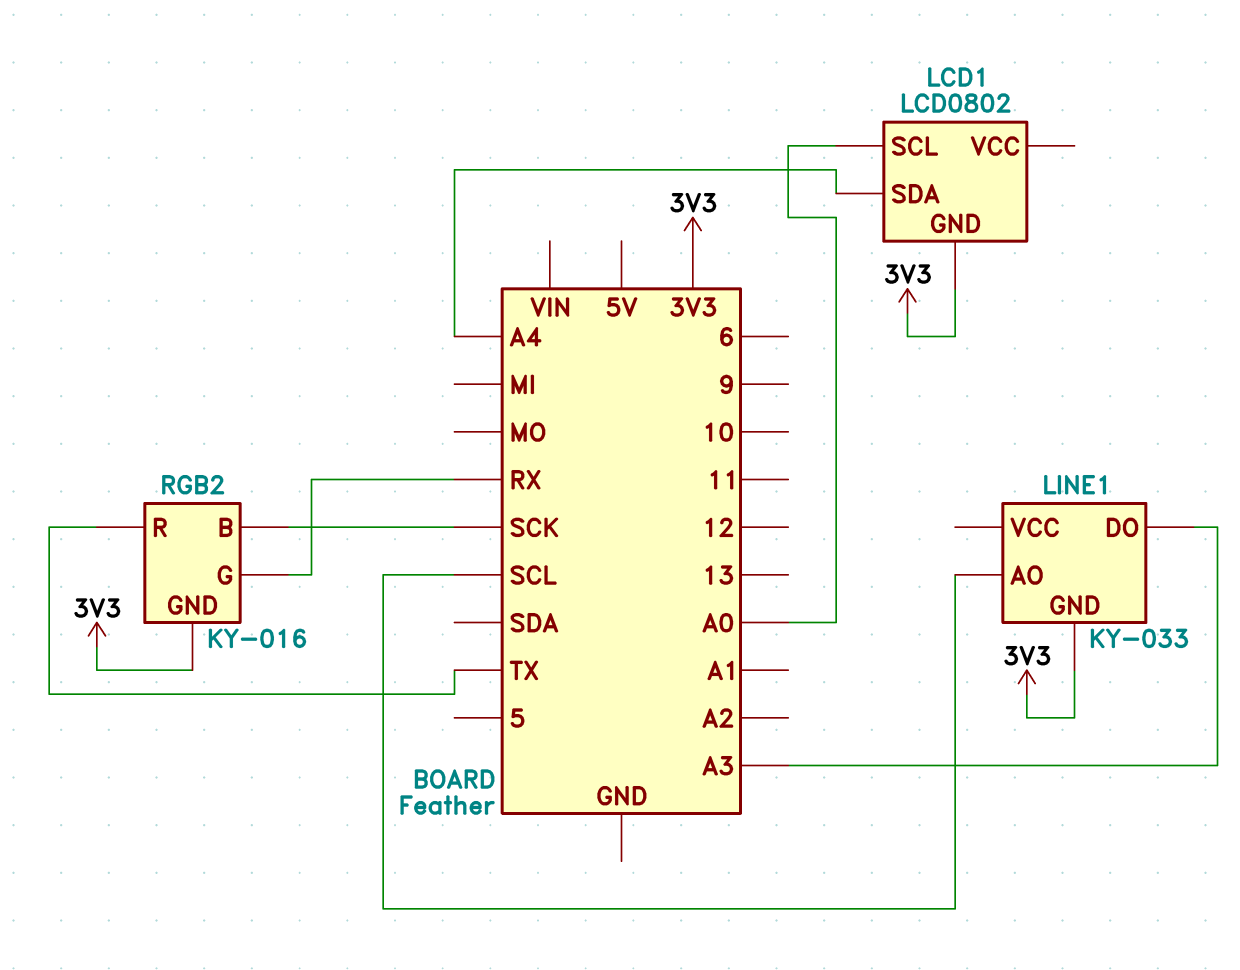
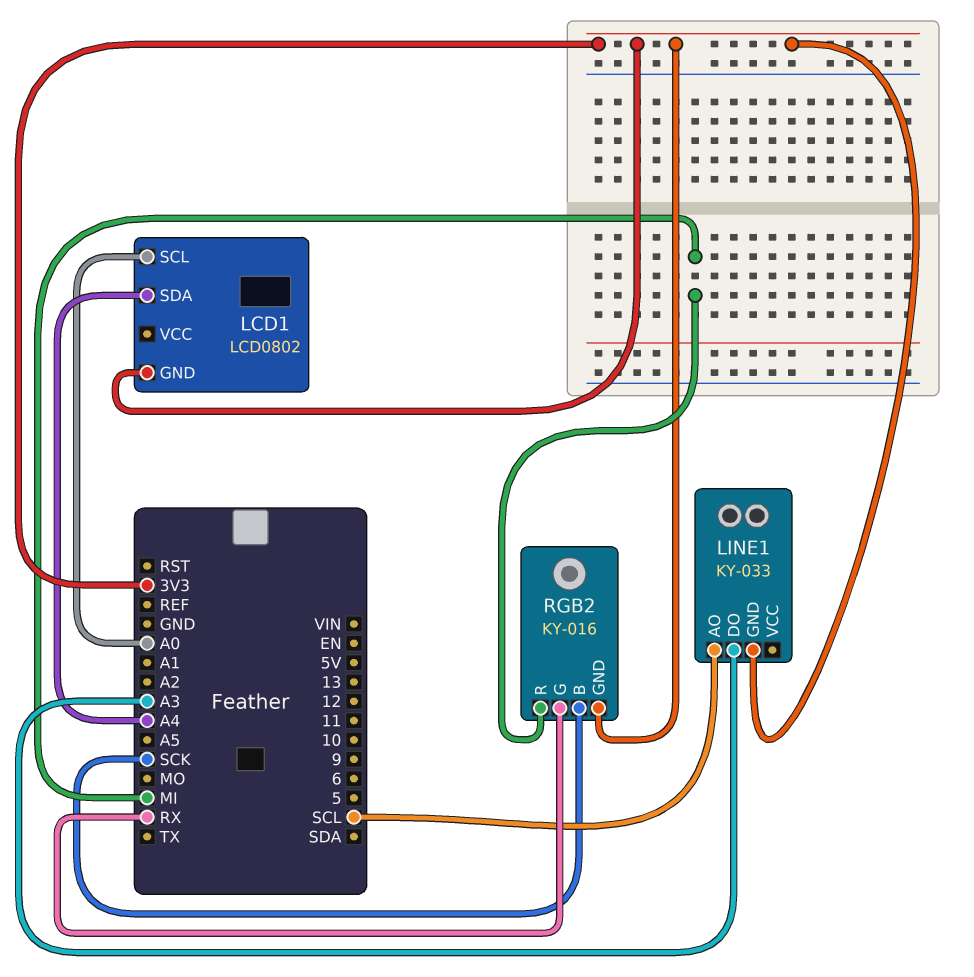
RGB2 pin R: TX -> MI

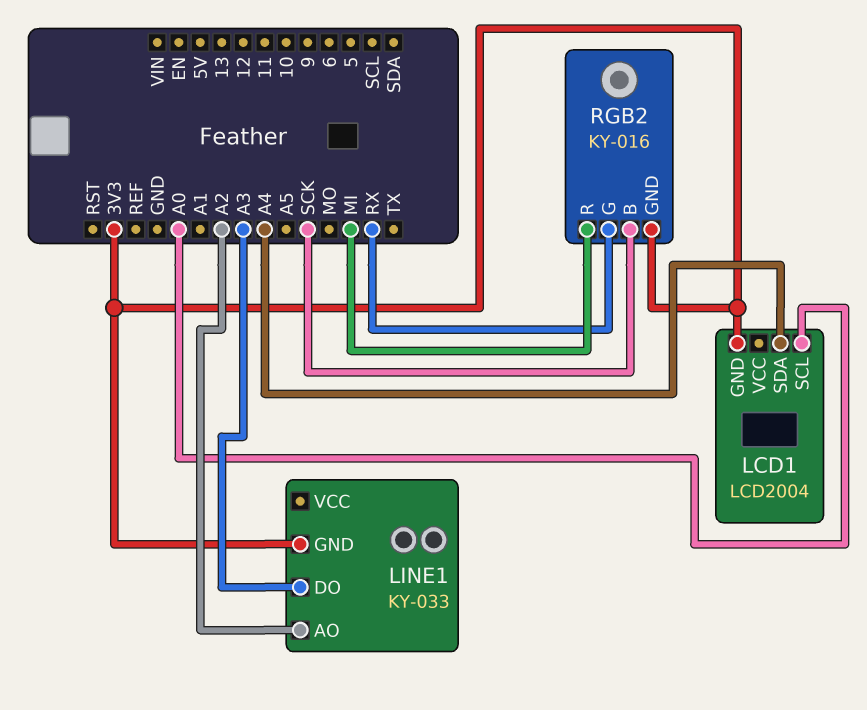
LCD1: LCD0802 -> LCD2004
LINE1 pin AO: SCL -> A2

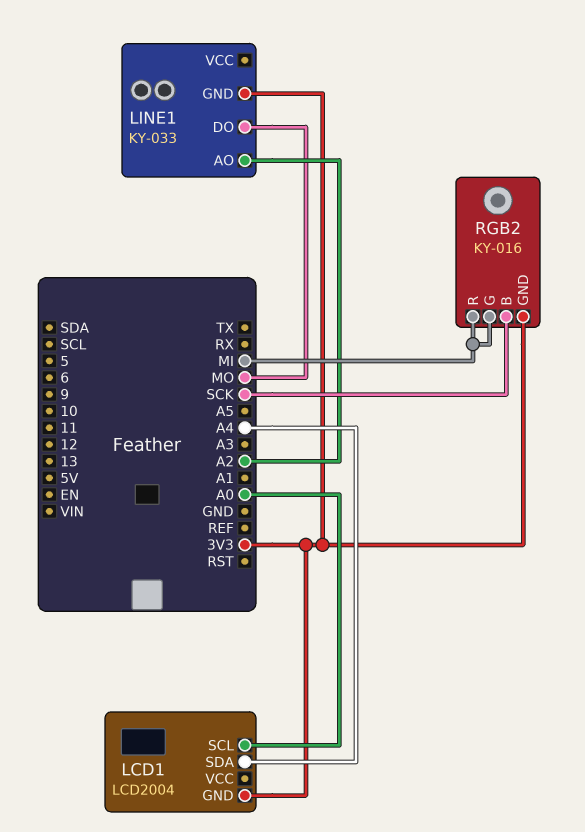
LINE1 pin DO: A3 -> MO
RGB2 pin G: RX -> MI

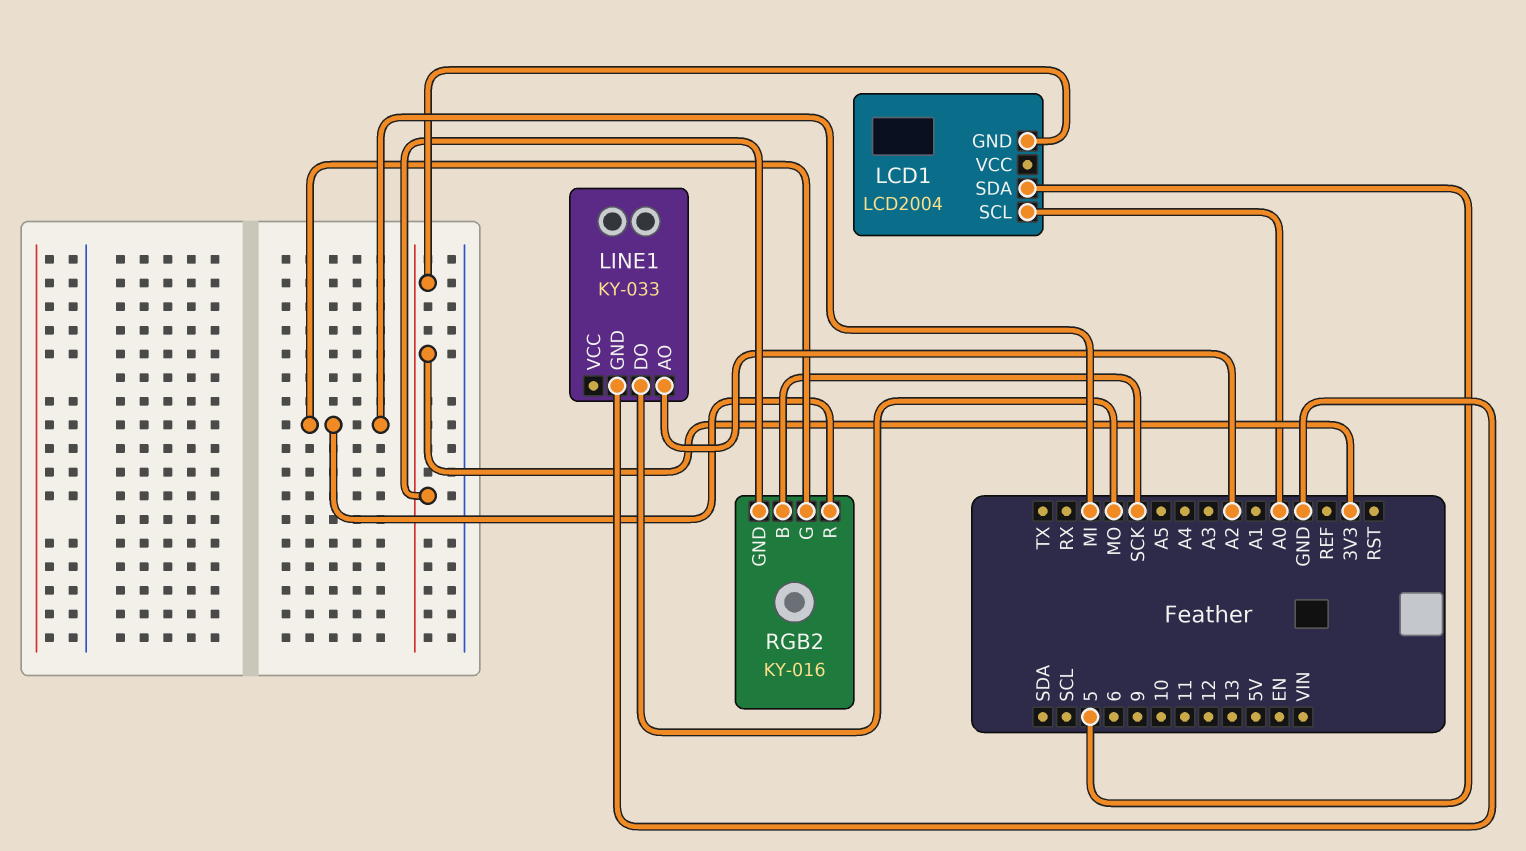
LCD1 pin SDA: A4 -> 5
LINE1 pin GND: 3V3 -> GND

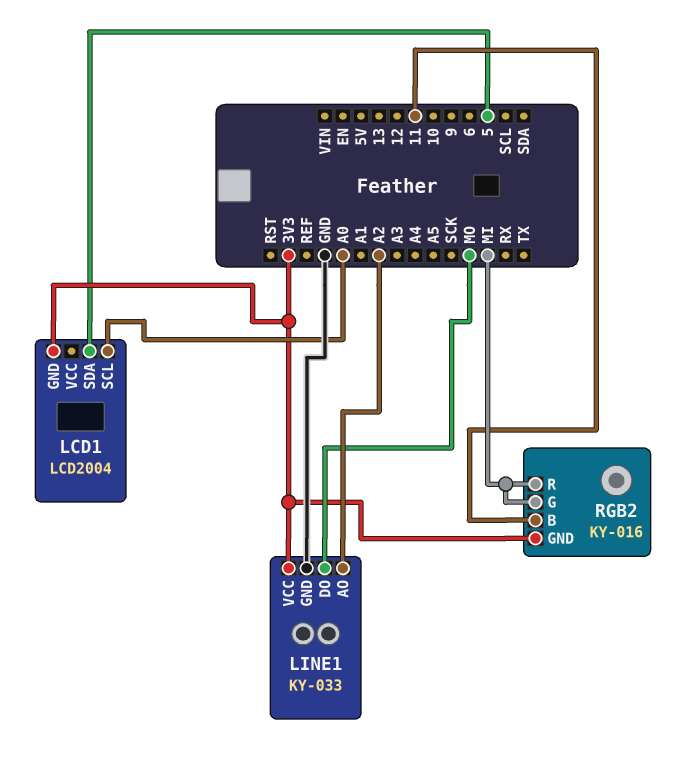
LINE1 pin VCC: none -> 3V3
RGB2 pin B: SCK -> 11

